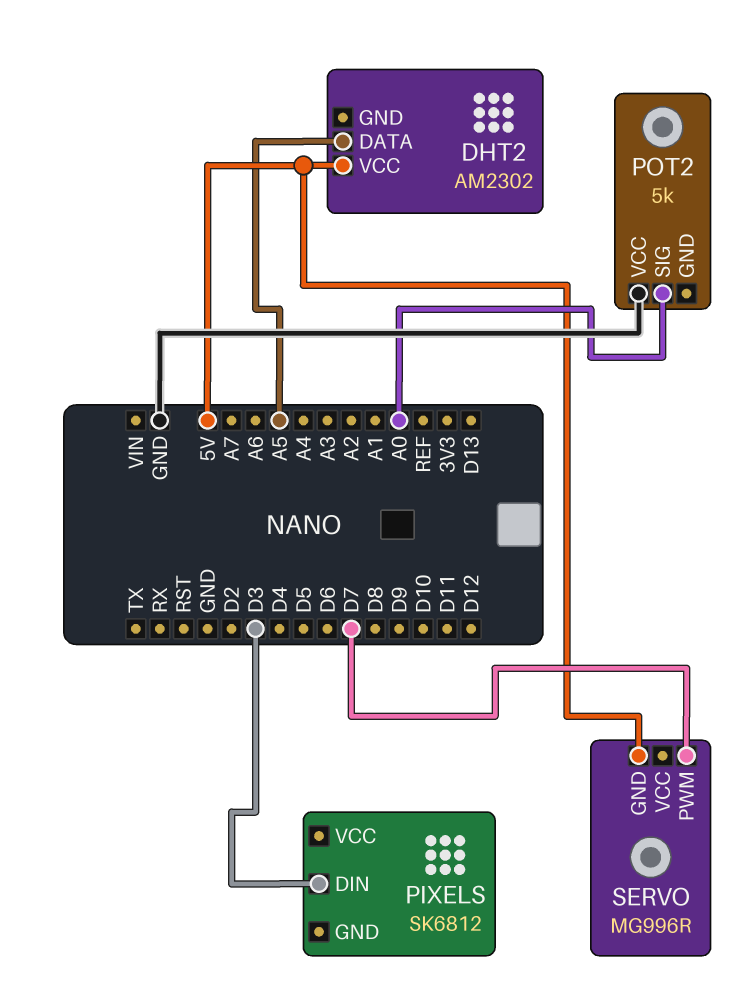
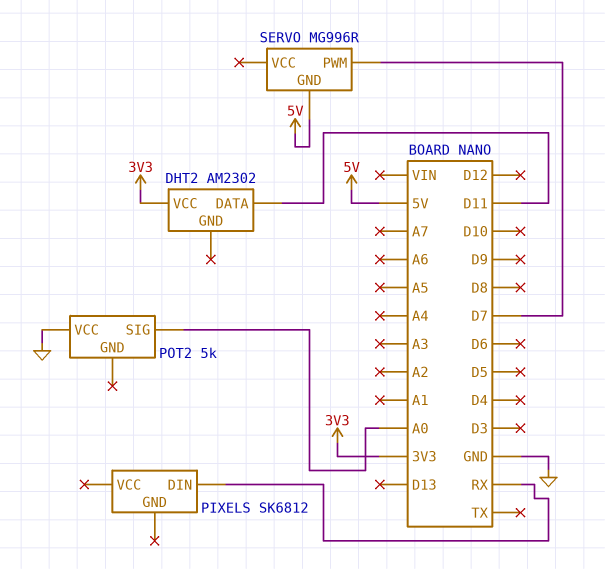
DHT2 pin DATA: A5 -> D11
DHT2 pin VCC: 5V -> 3V3
PIXELS pin DIN: D3 -> RX

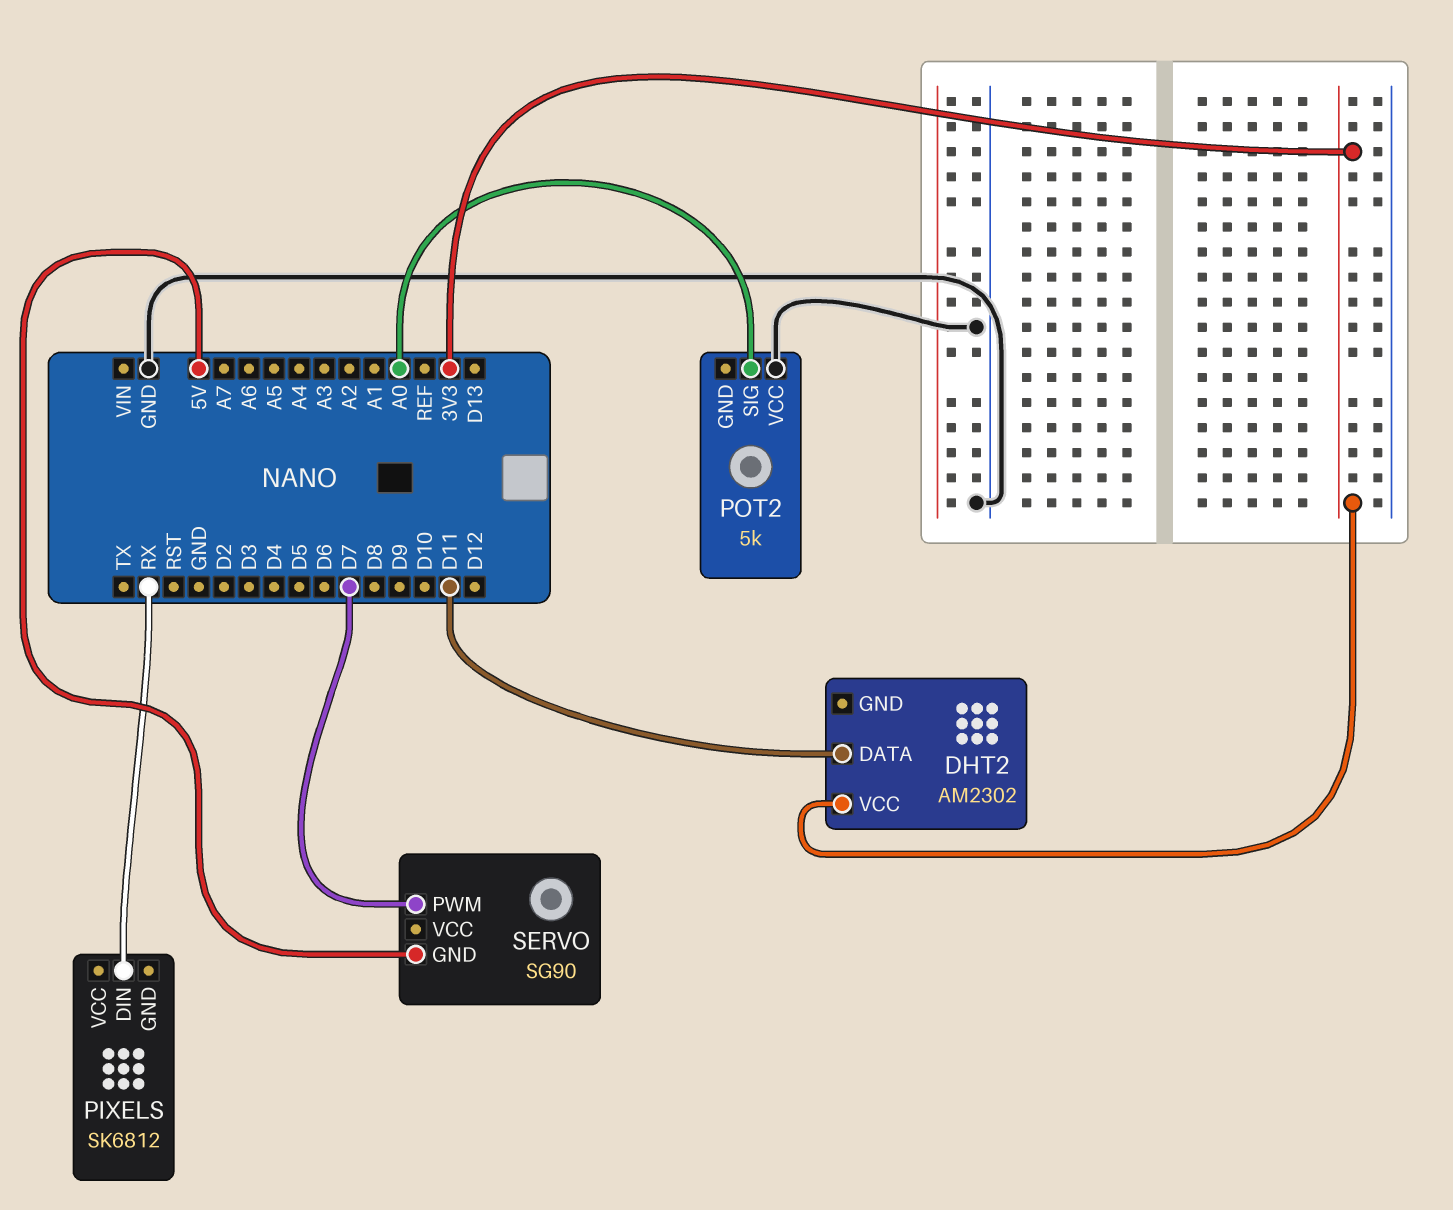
SERVO: MG996R -> SG90

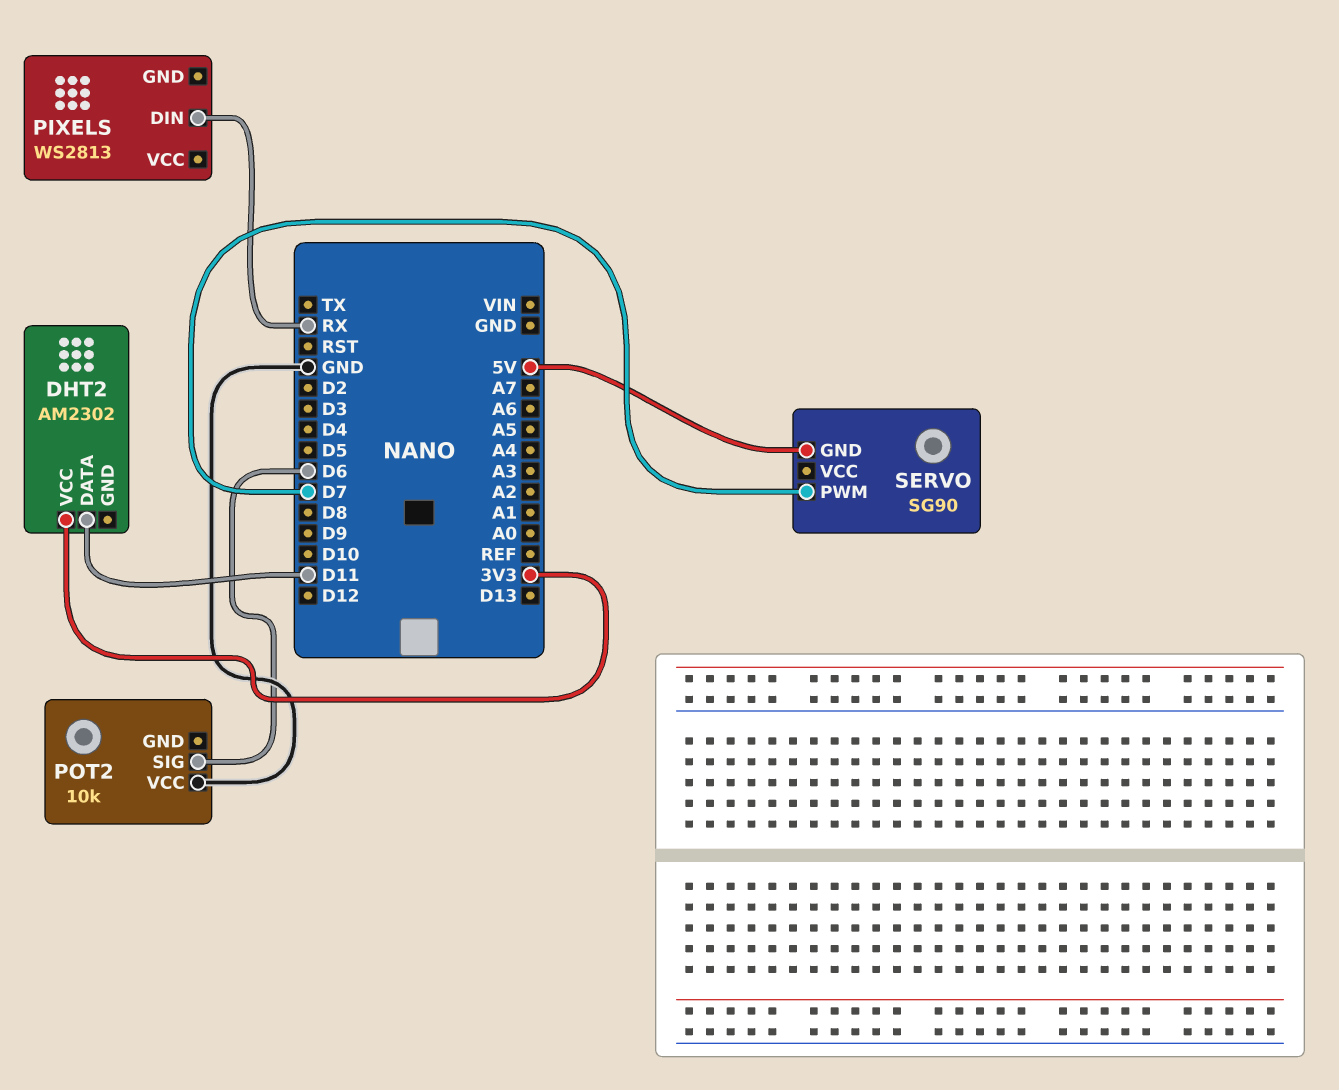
PIXELS: SK6812 -> WS2813
POT2: 5k -> 10k
POT2 pin SIG: A0 -> D6

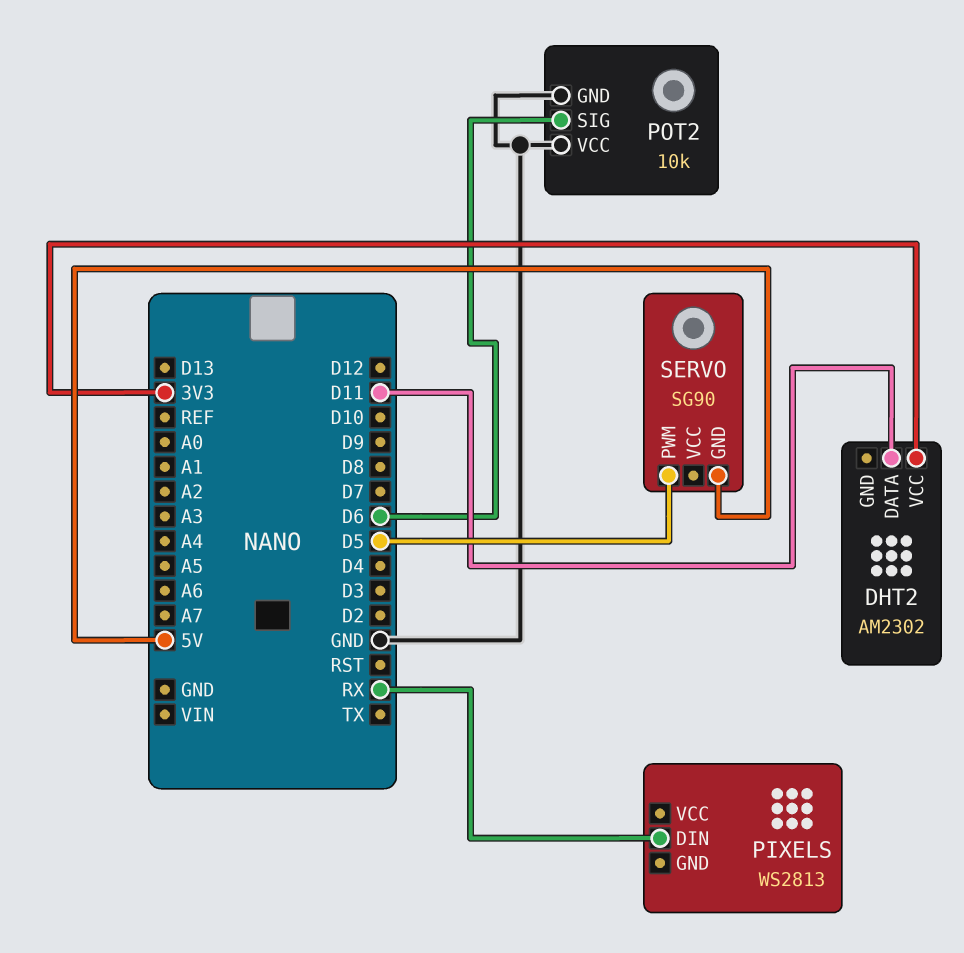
POT2 pin GND: none -> GND
SERVO pin PWM: D7 -> D5

